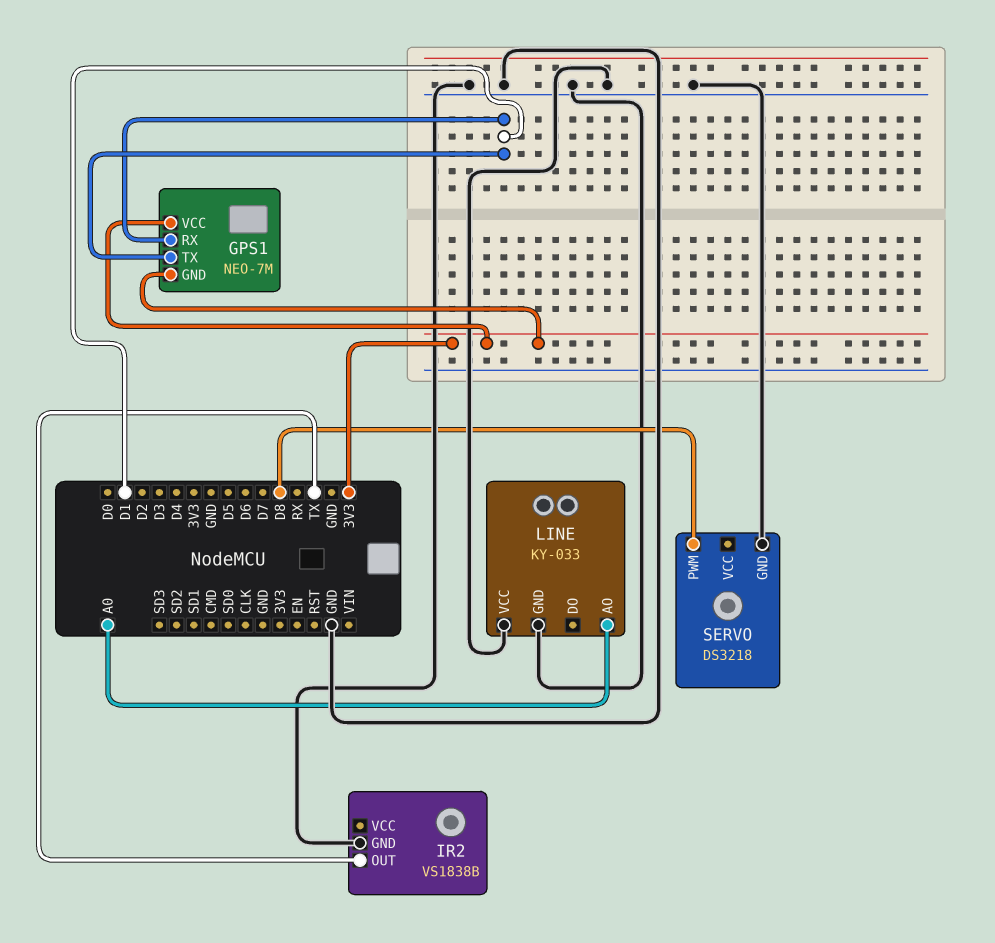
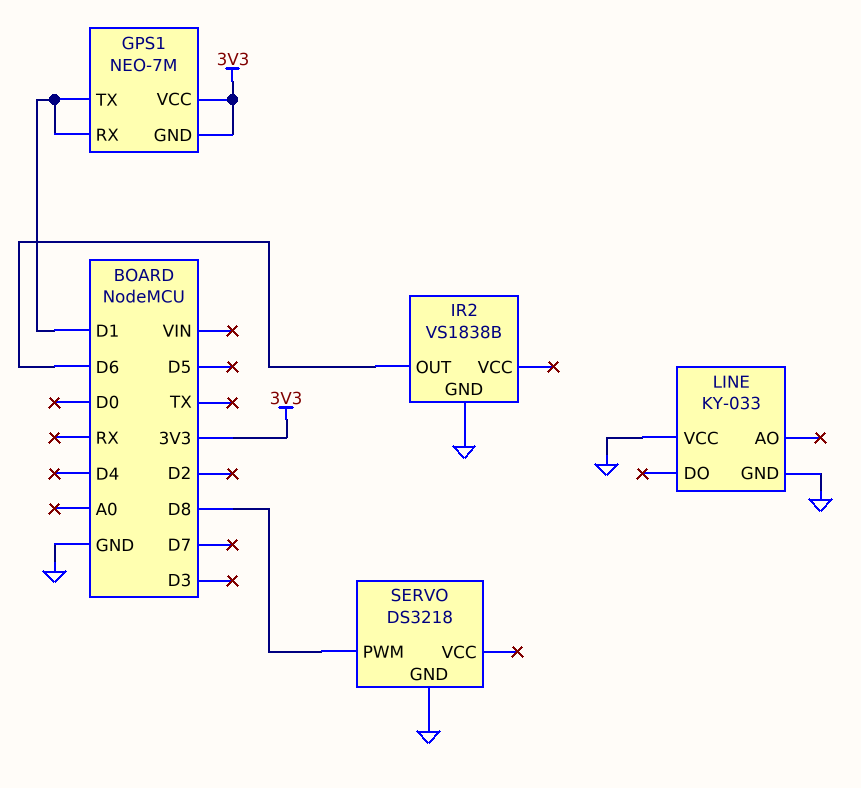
IR2 pin OUT: TX -> D6
LINE pin AO: A0 -> none

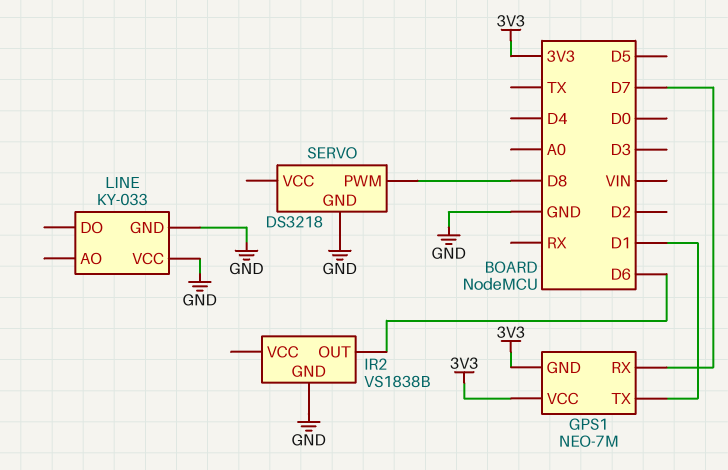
GPS1 pin RX: D1 -> D7

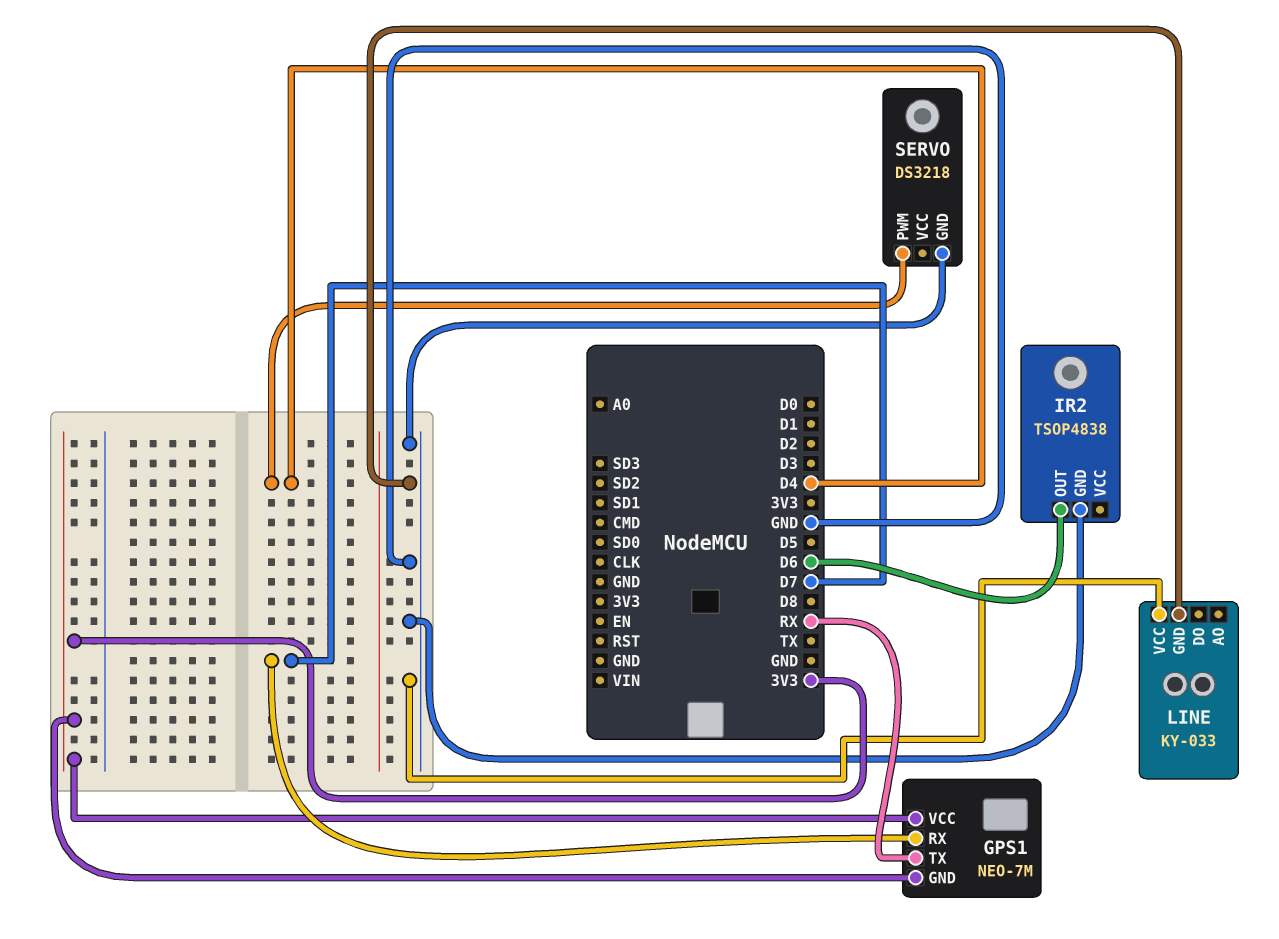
GPS1 pin TX: D1 -> RX
IR2: VS1838B -> TSOP4838
SERVO pin PWM: D8 -> D4

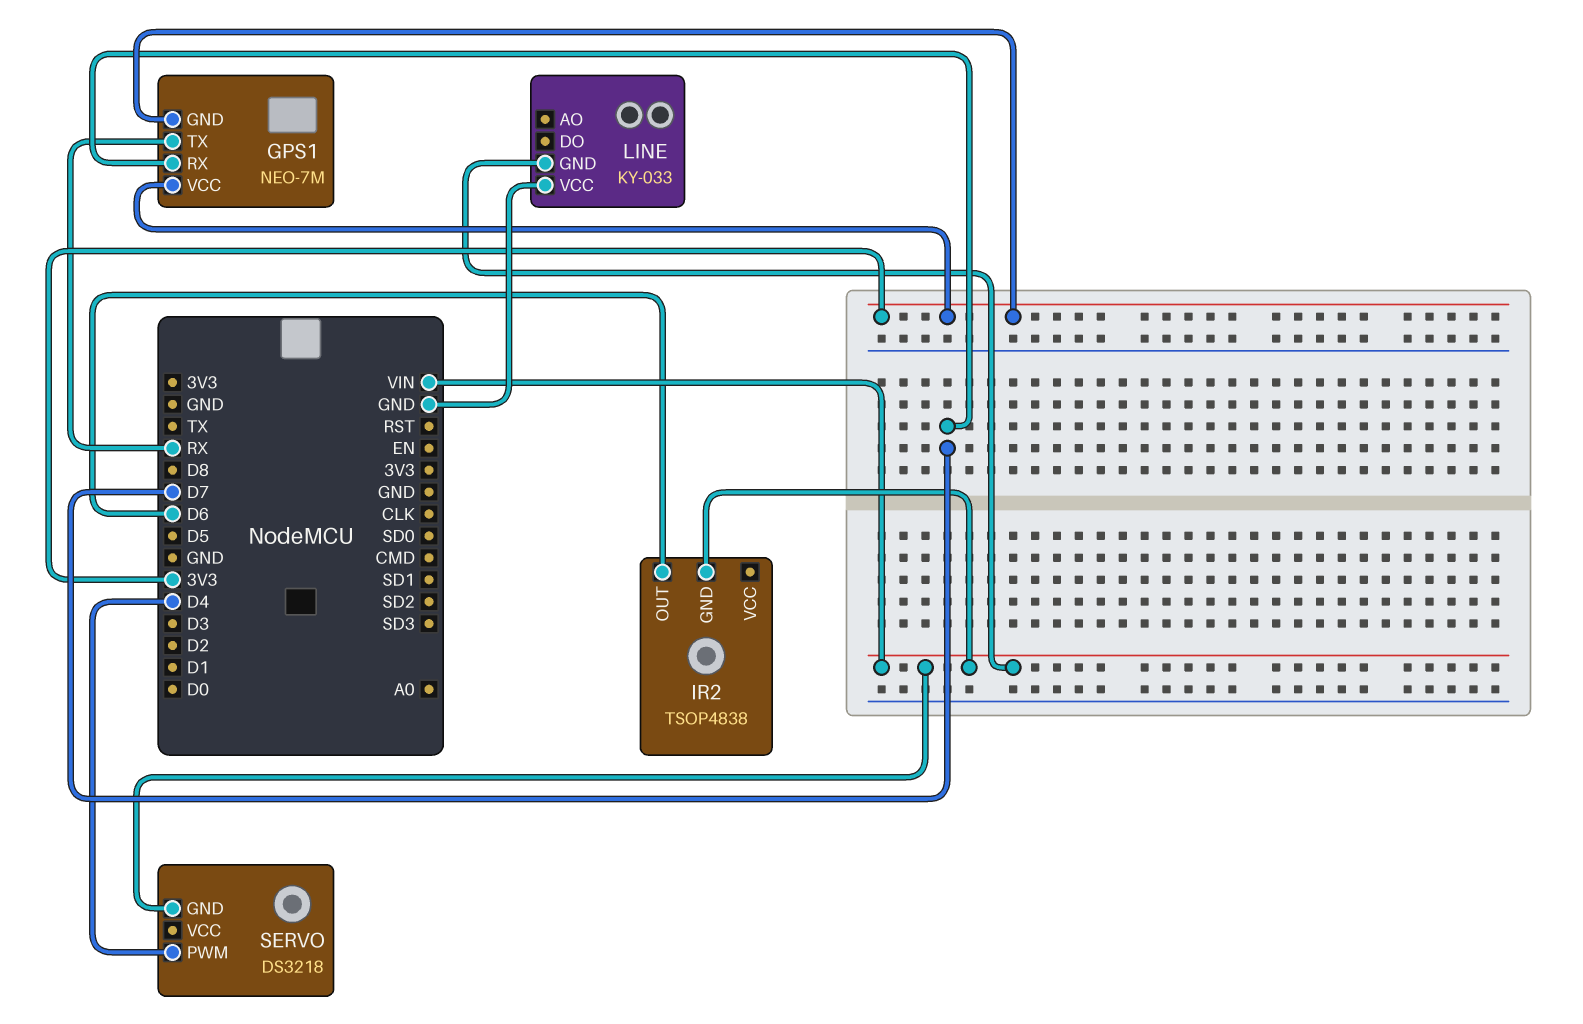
IR2 pin GND: GND -> VIN
LINE pin GND: GND -> VIN
SERVO pin GND: GND -> VIN

